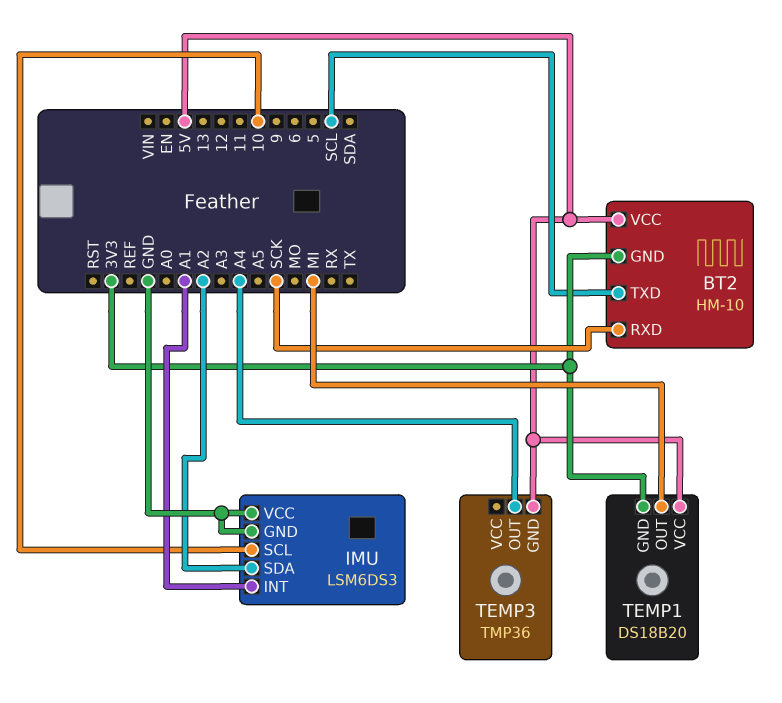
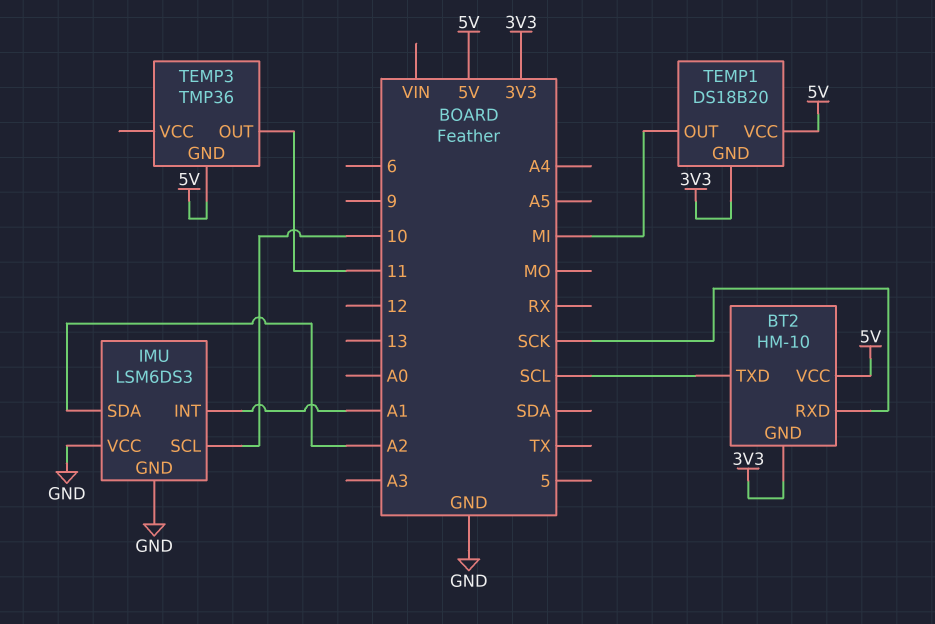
TEMP3 pin OUT: A4 -> 11

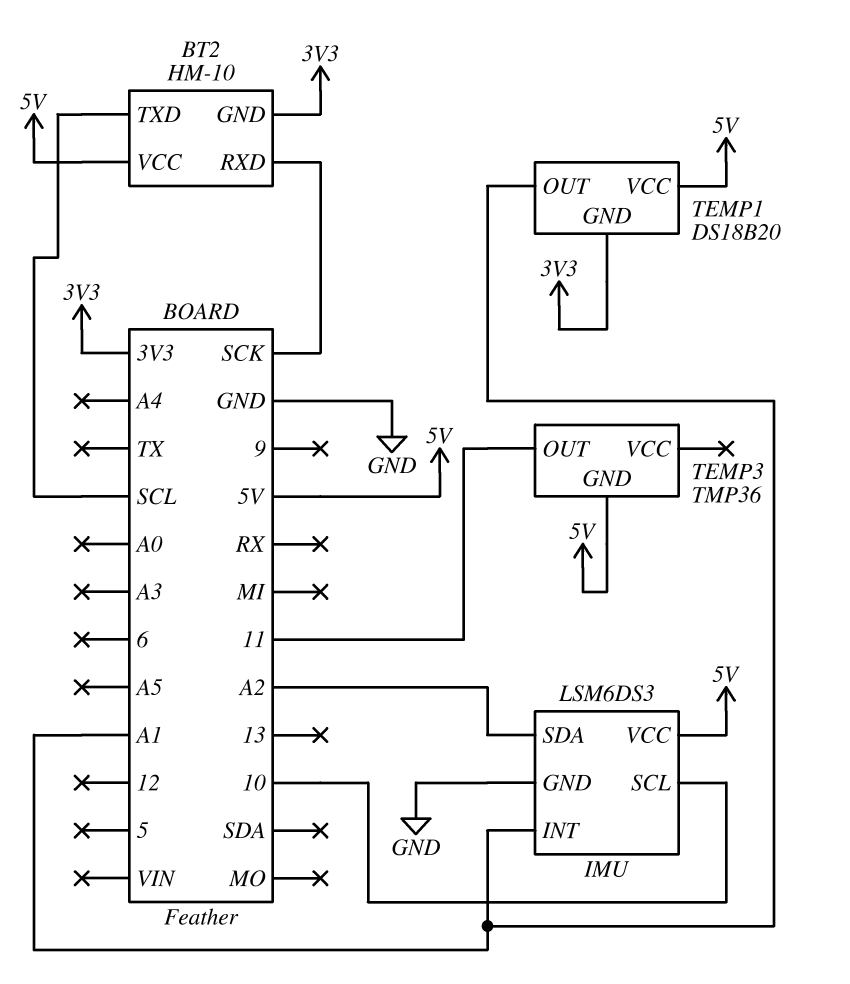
IMU pin VCC: GND -> 5V
TEMP1 pin OUT: MI -> A1

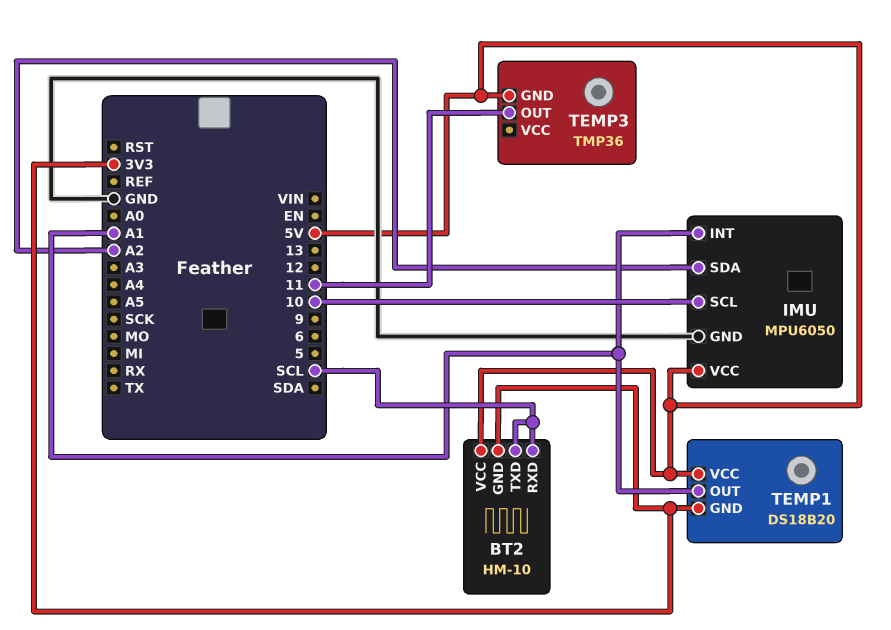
BT2 pin RXD: SCK -> SCL
IMU: LSM6DS3 -> MPU6050

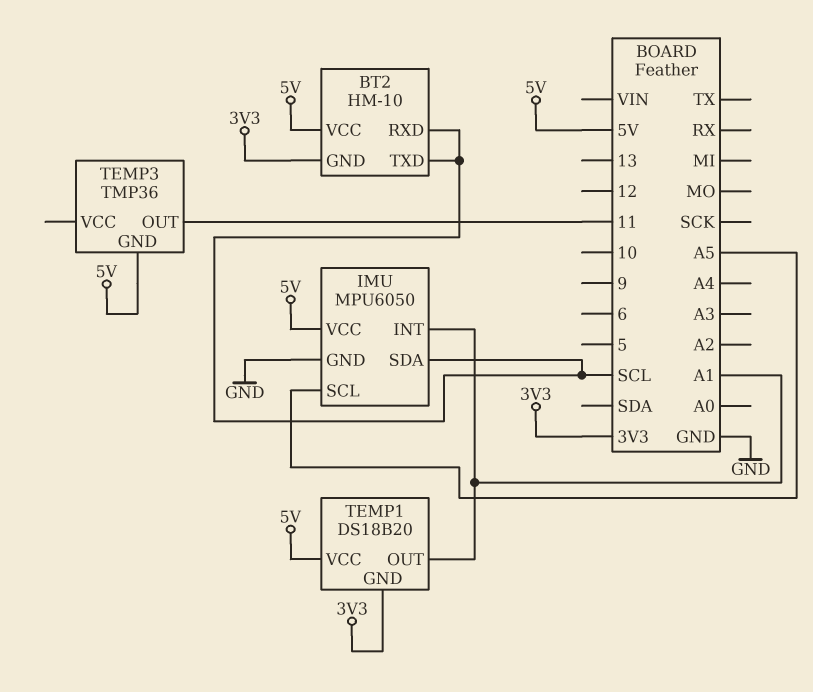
IMU pin SCL: 10 -> A5
IMU pin SDA: A2 -> SCL

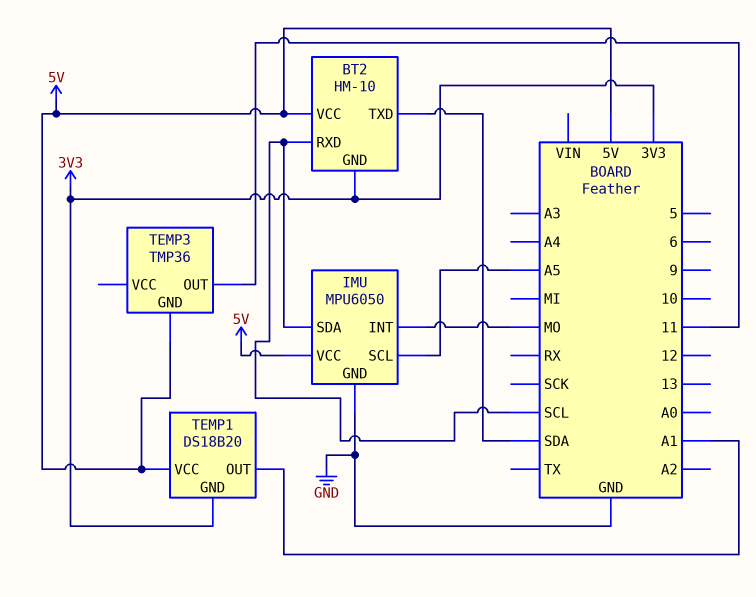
BT2 pin TXD: SCL -> SDA
IMU pin INT: A1 -> MO

